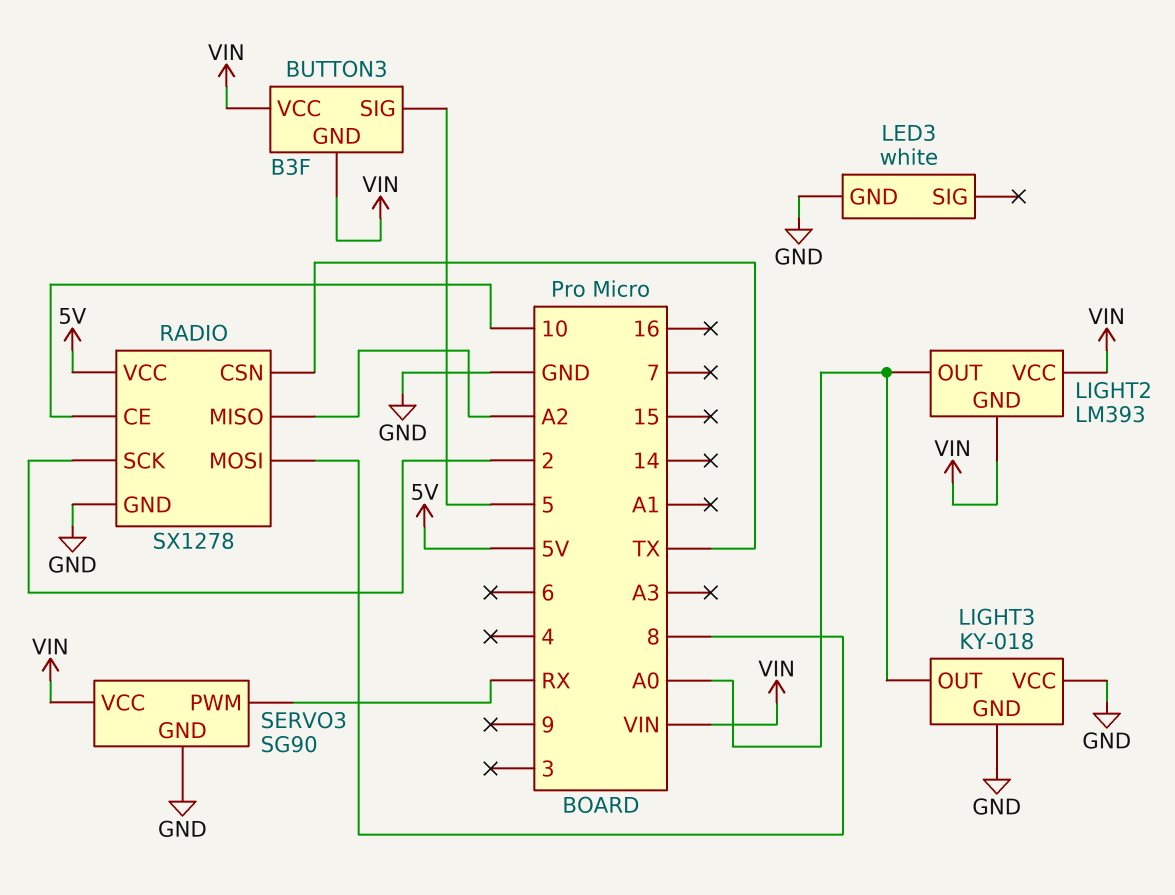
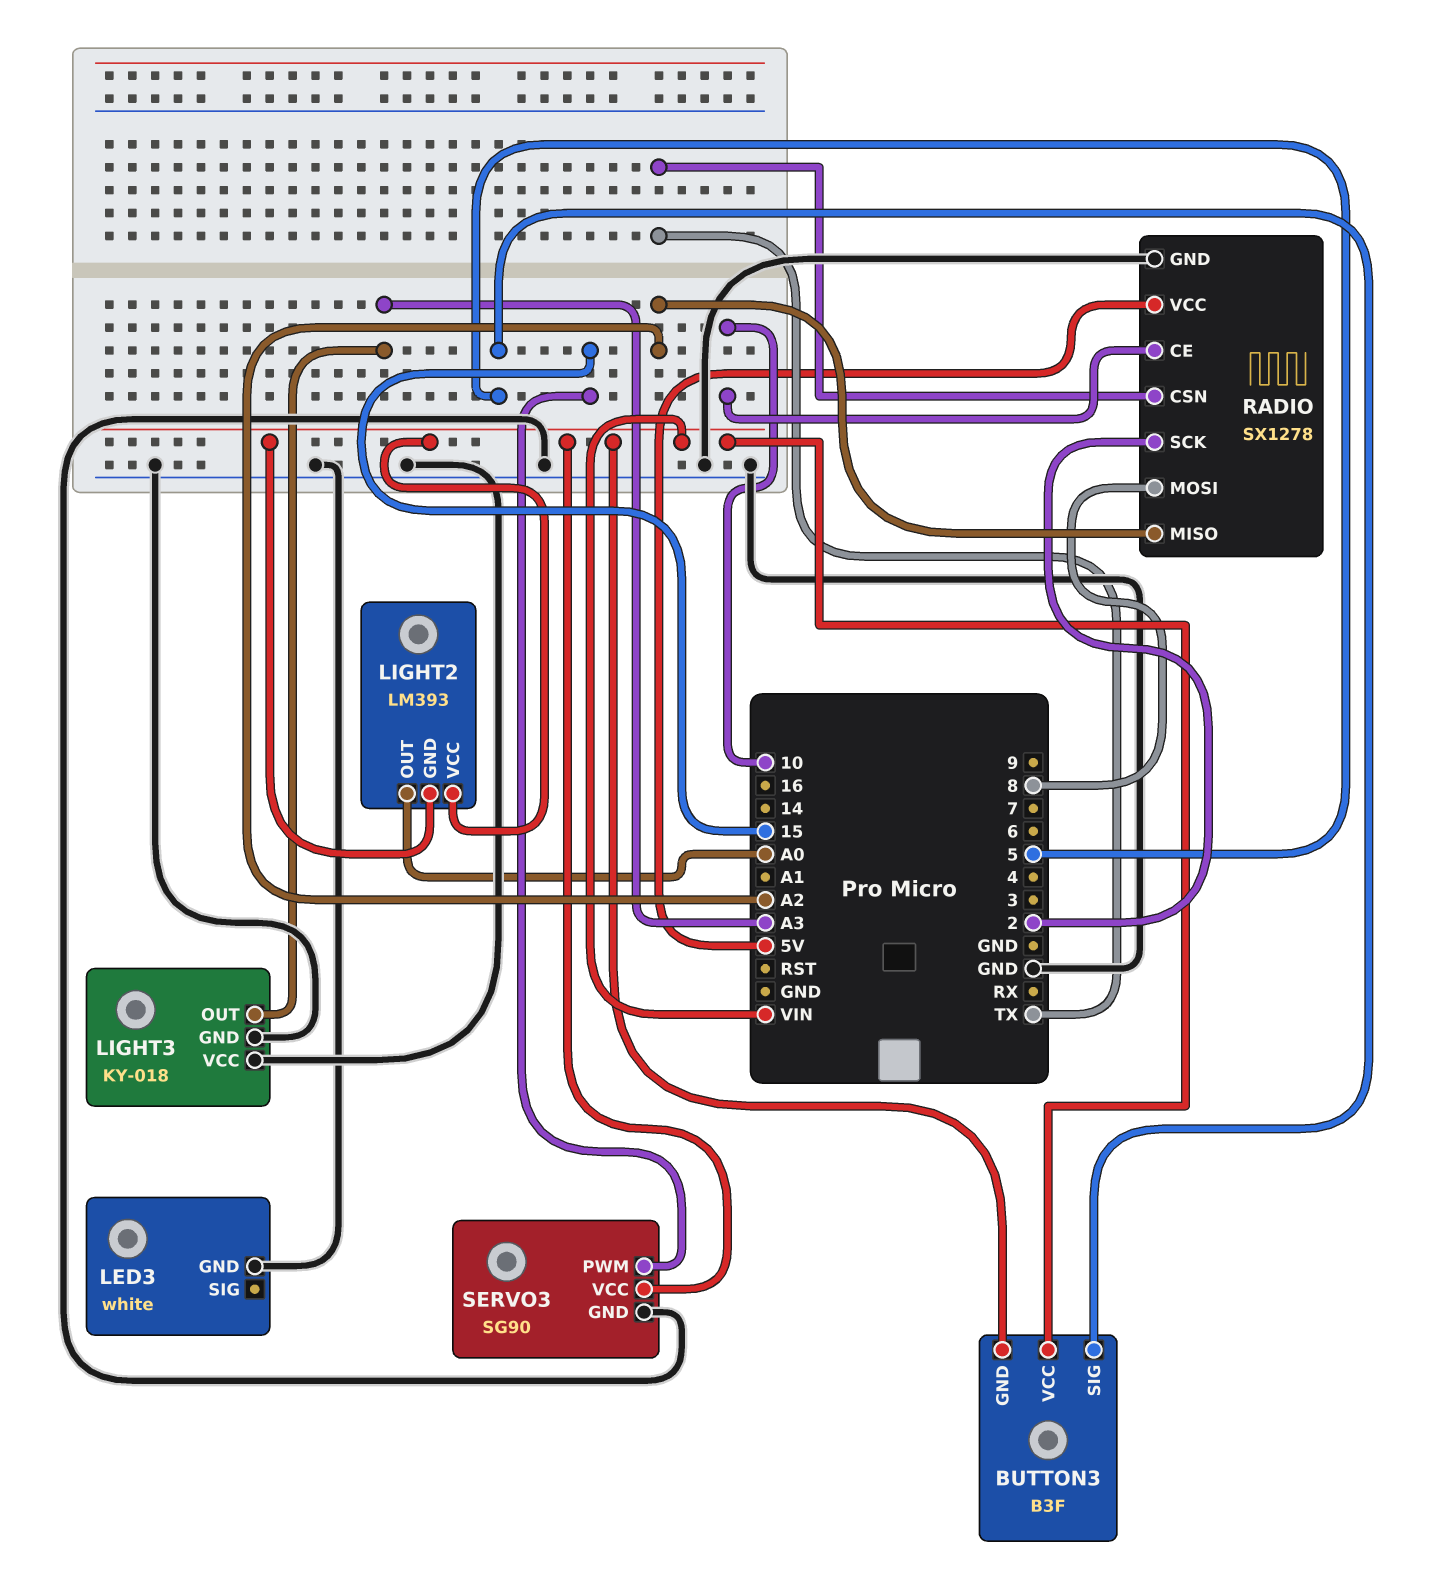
LIGHT3 pin OUT: A0 -> A3
SERVO3 pin PWM: RX -> 15

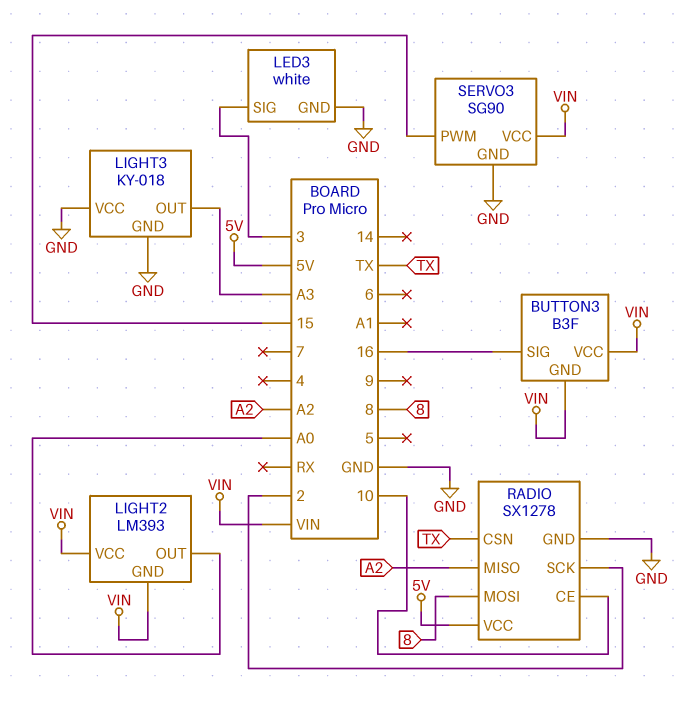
BUTTON3 pin SIG: 5 -> 16
LED3 pin SIG: none -> 3

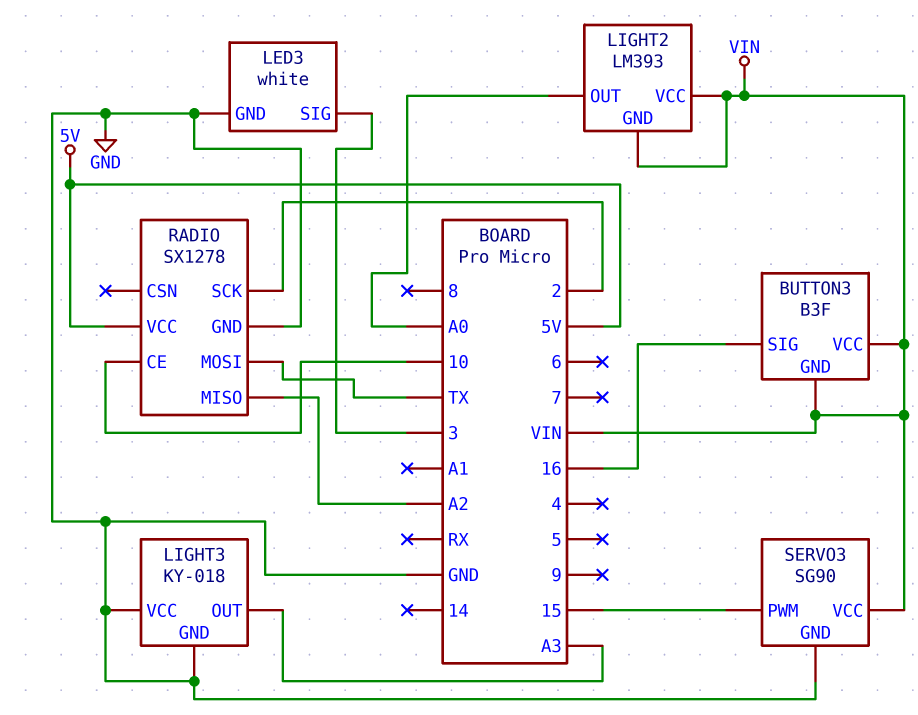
RADIO pin CSN: TX -> none
RADIO pin MOSI: 8 -> TX

